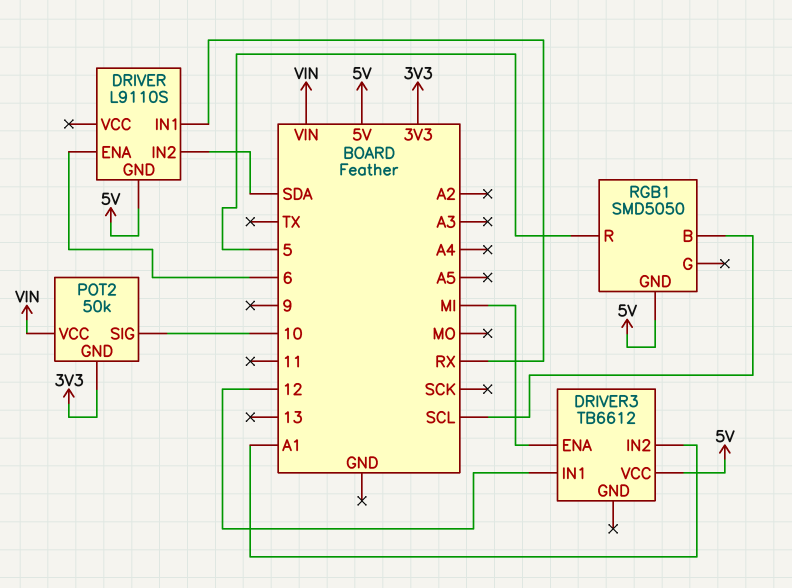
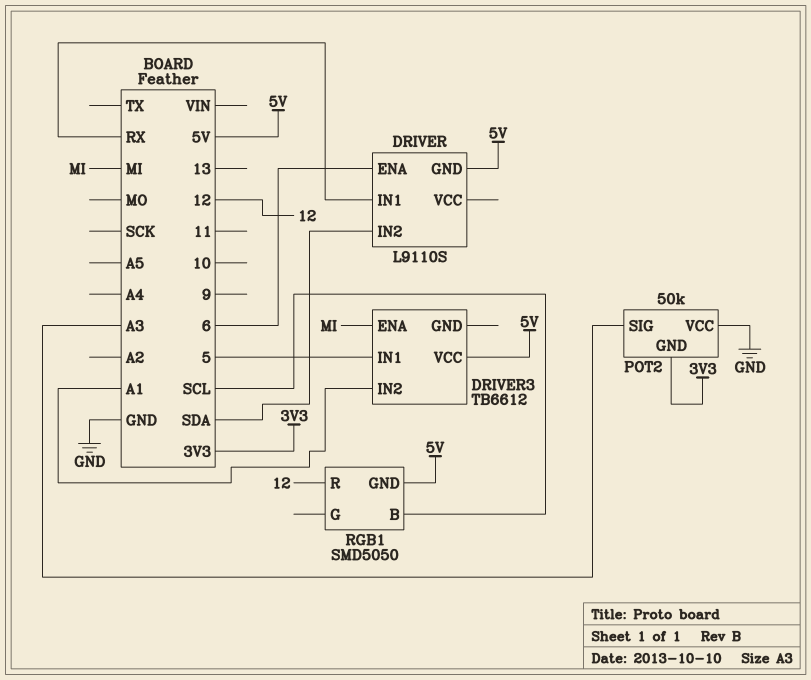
DRIVER3 pin IN1: 12 -> 5
POT2 pin SIG: 10 -> A3
POT2 pin VCC: VIN -> GND
RGB1 pin R: 5 -> 12

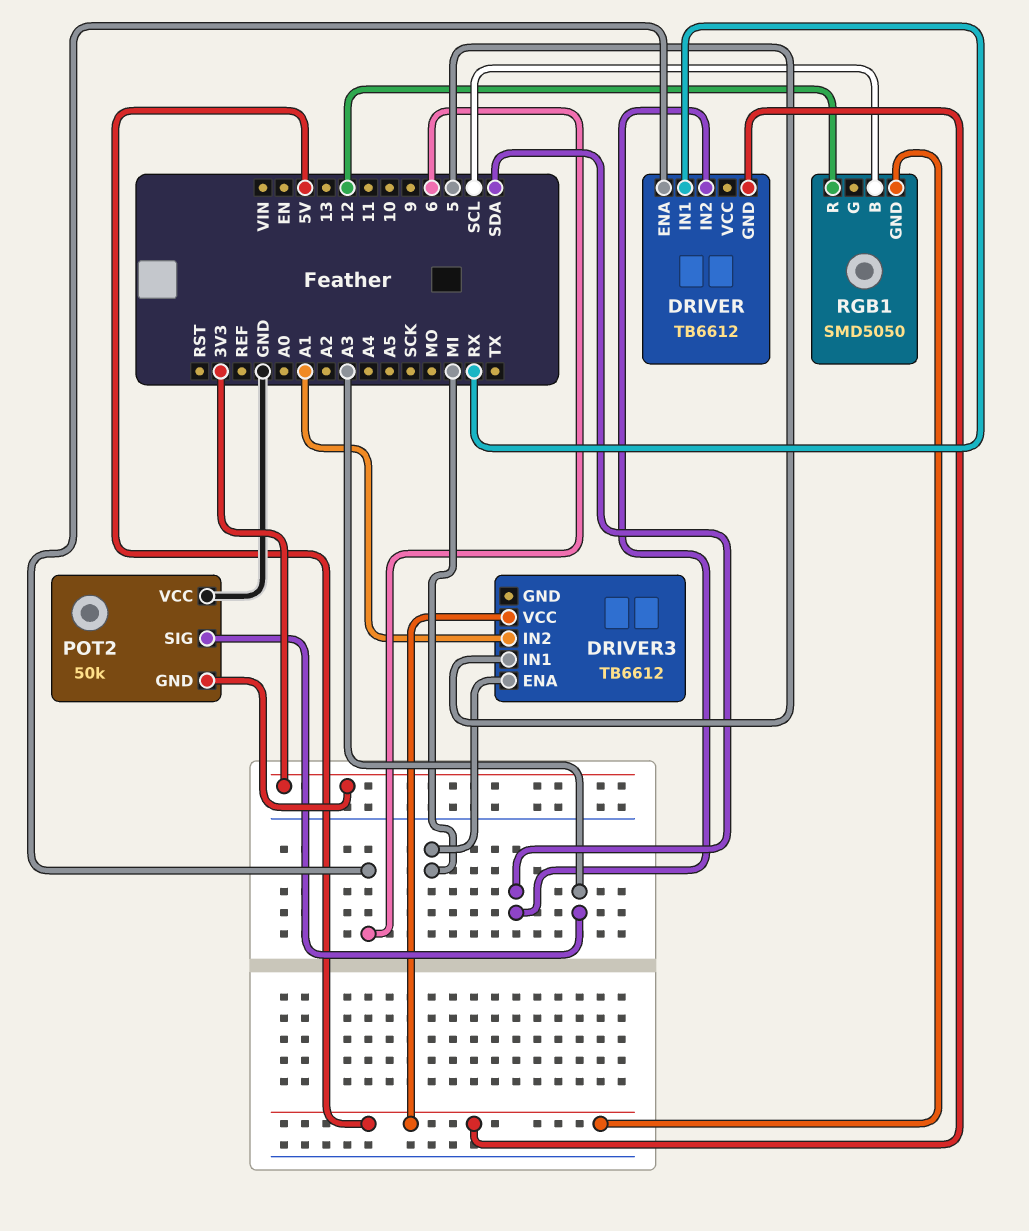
DRIVER: L9110S -> TB6612

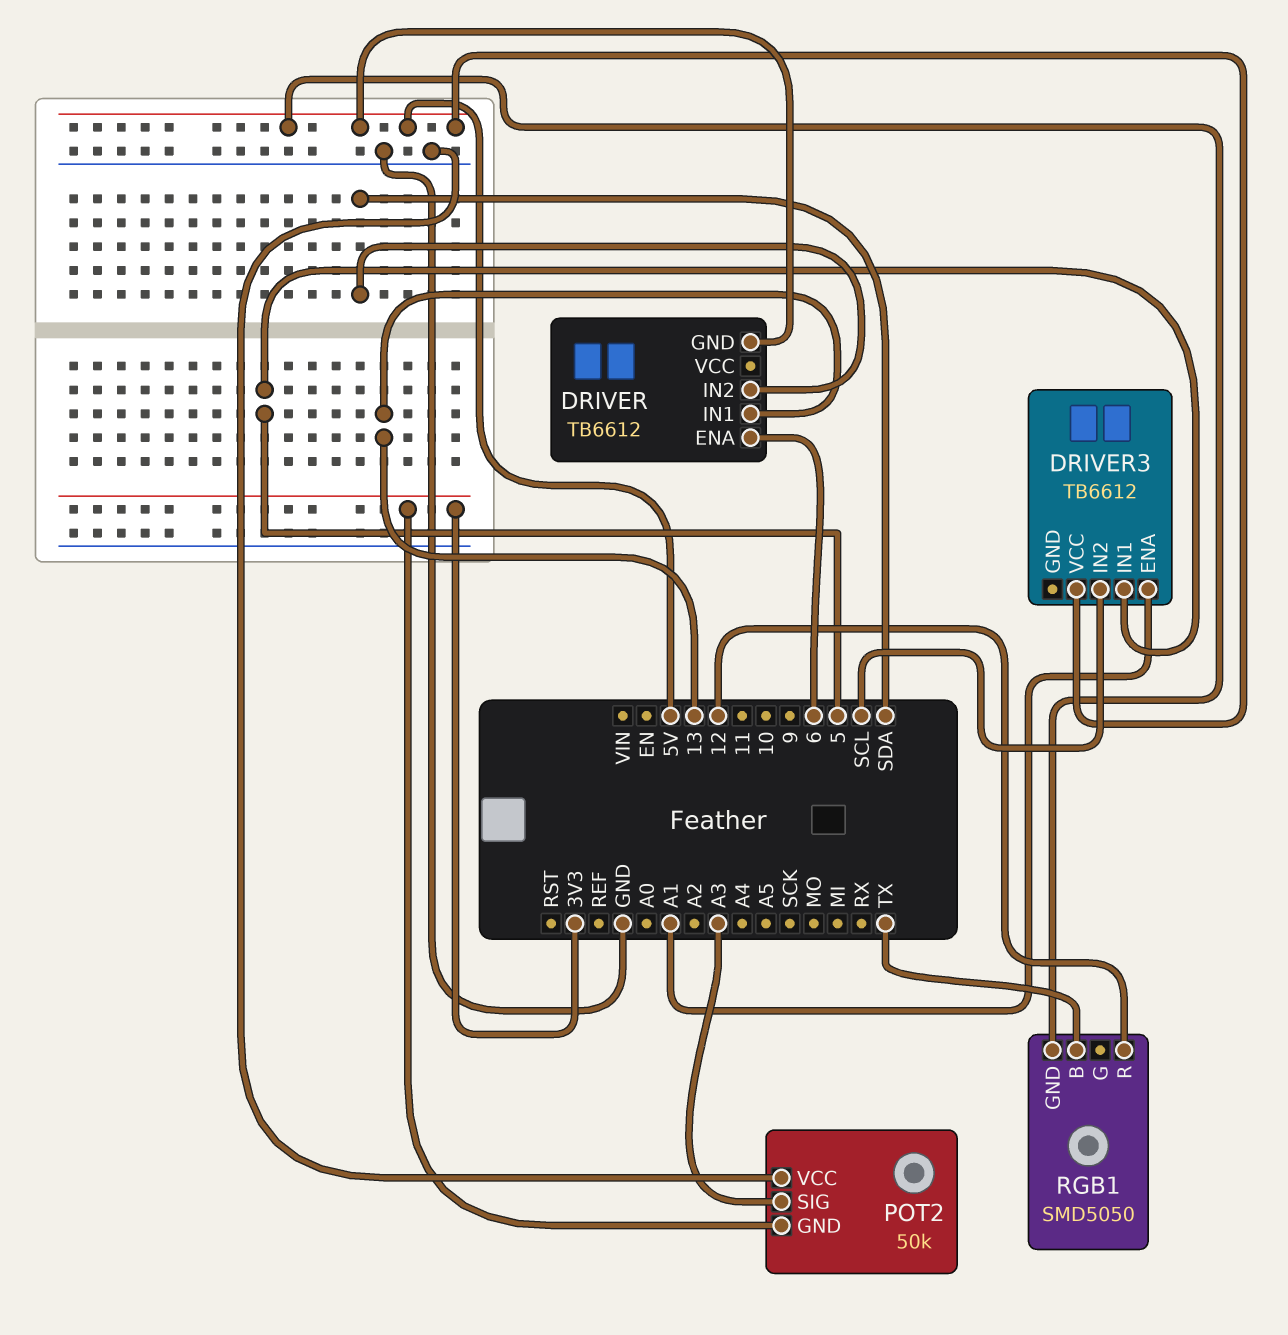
DRIVER pin IN1: RX -> 13
DRIVER3 pin ENA: MI -> A1
DRIVER3 pin IN2: A1 -> SCL
RGB1 pin B: SCL -> TX

